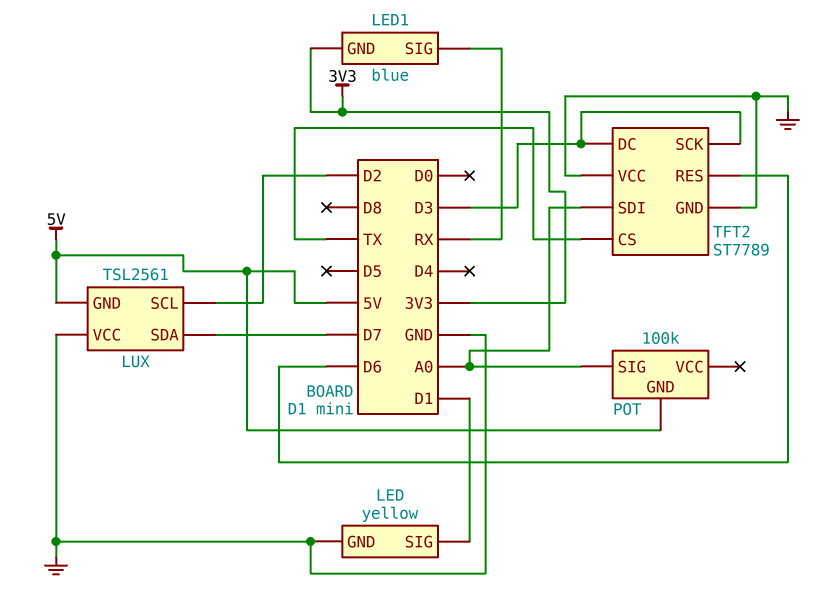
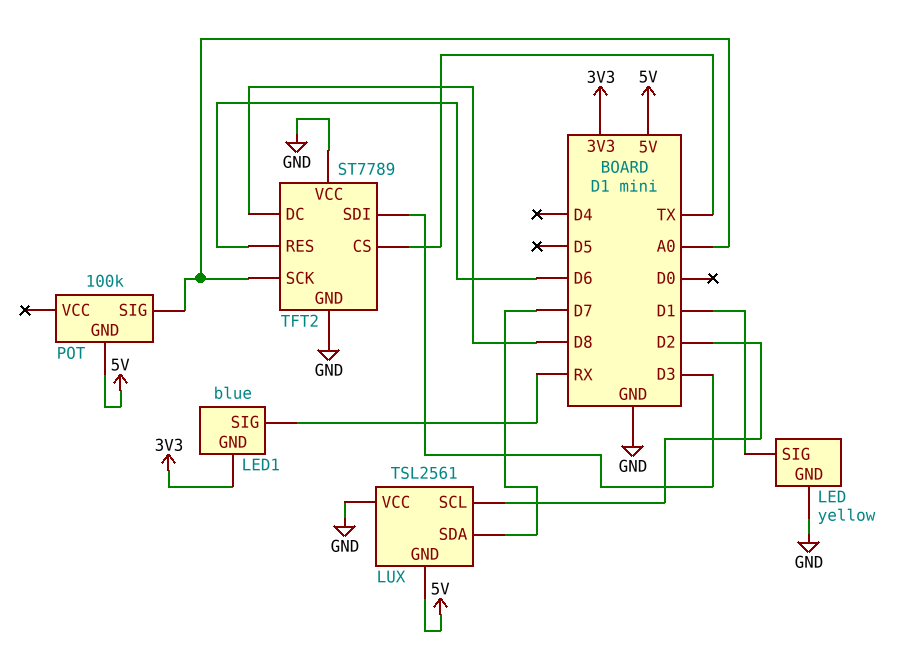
TFT2 pin DC: D3 -> D8
TFT2 pin SCK: D3 -> A0
TFT2 pin SDI: A0 -> D3

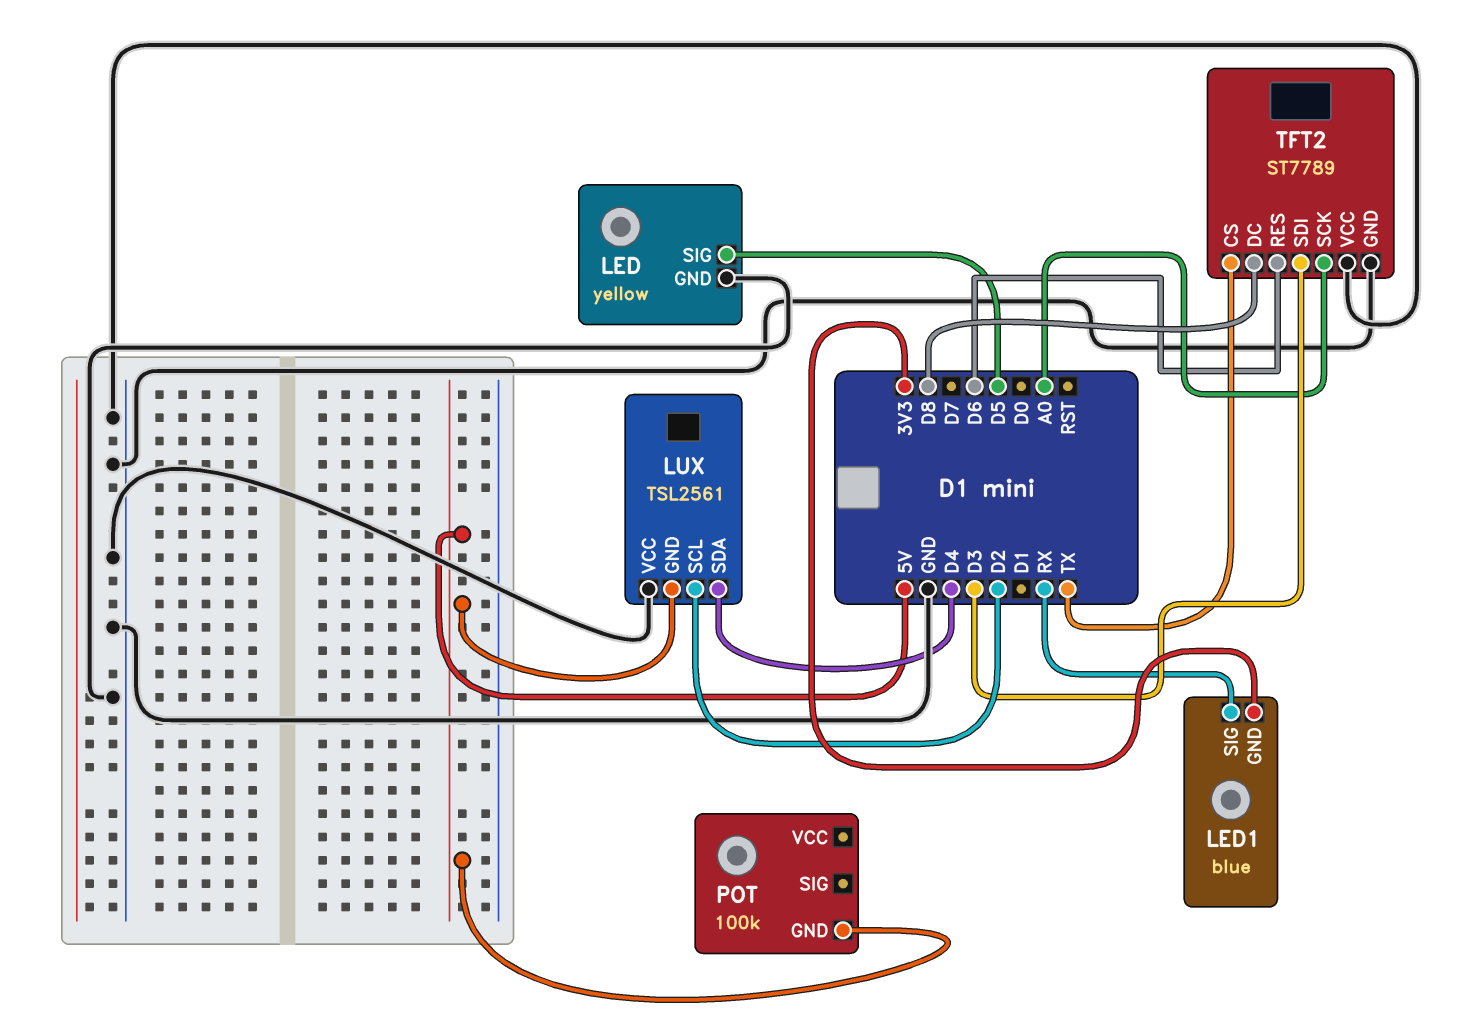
LED pin SIG: D1 -> D5
LUX pin SDA: D7 -> D4
POT pin SIG: A0 -> none

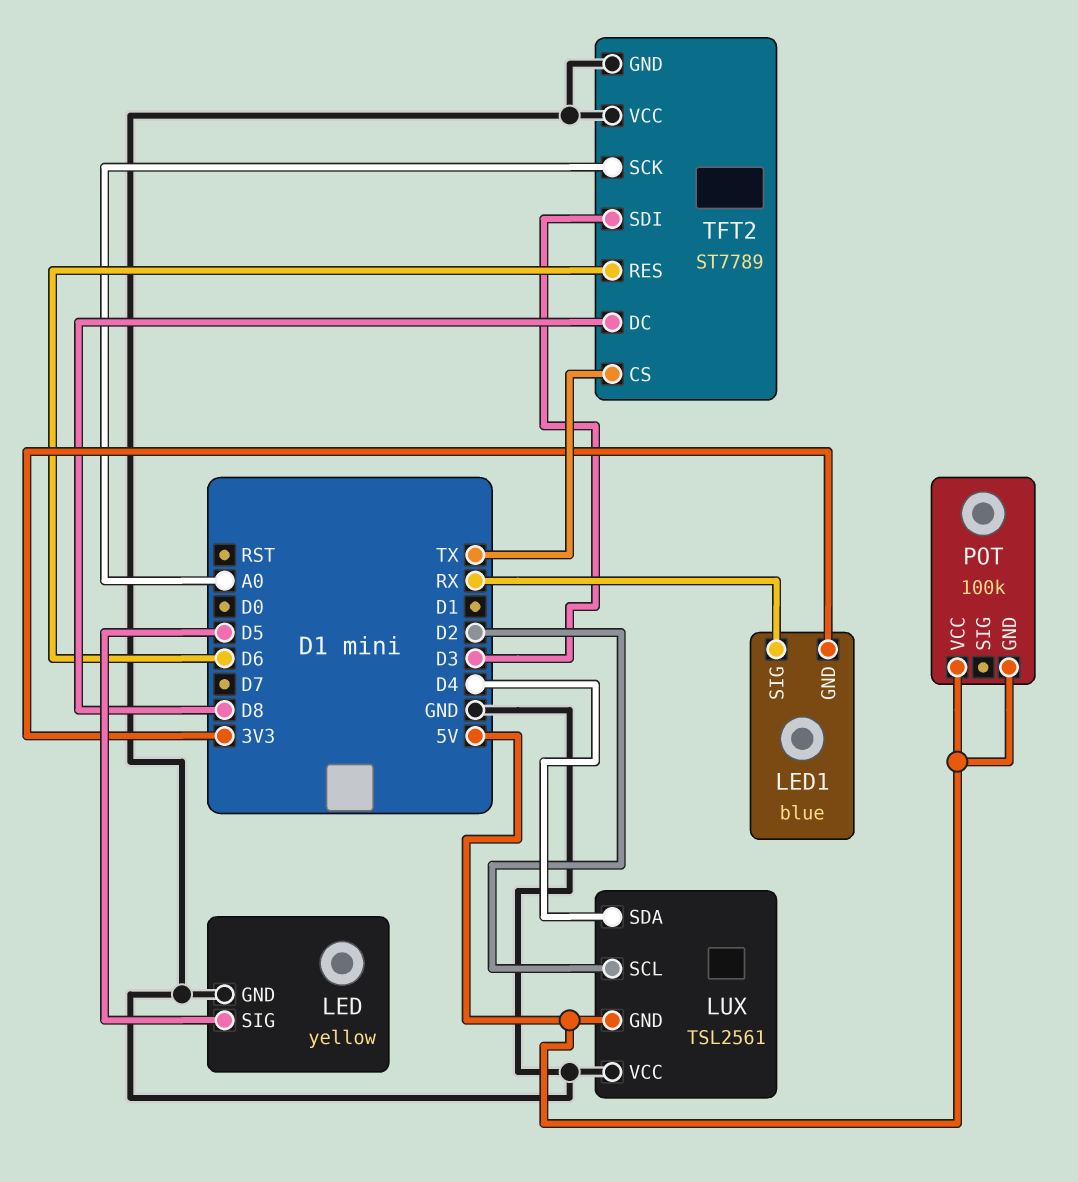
POT pin VCC: none -> 5V

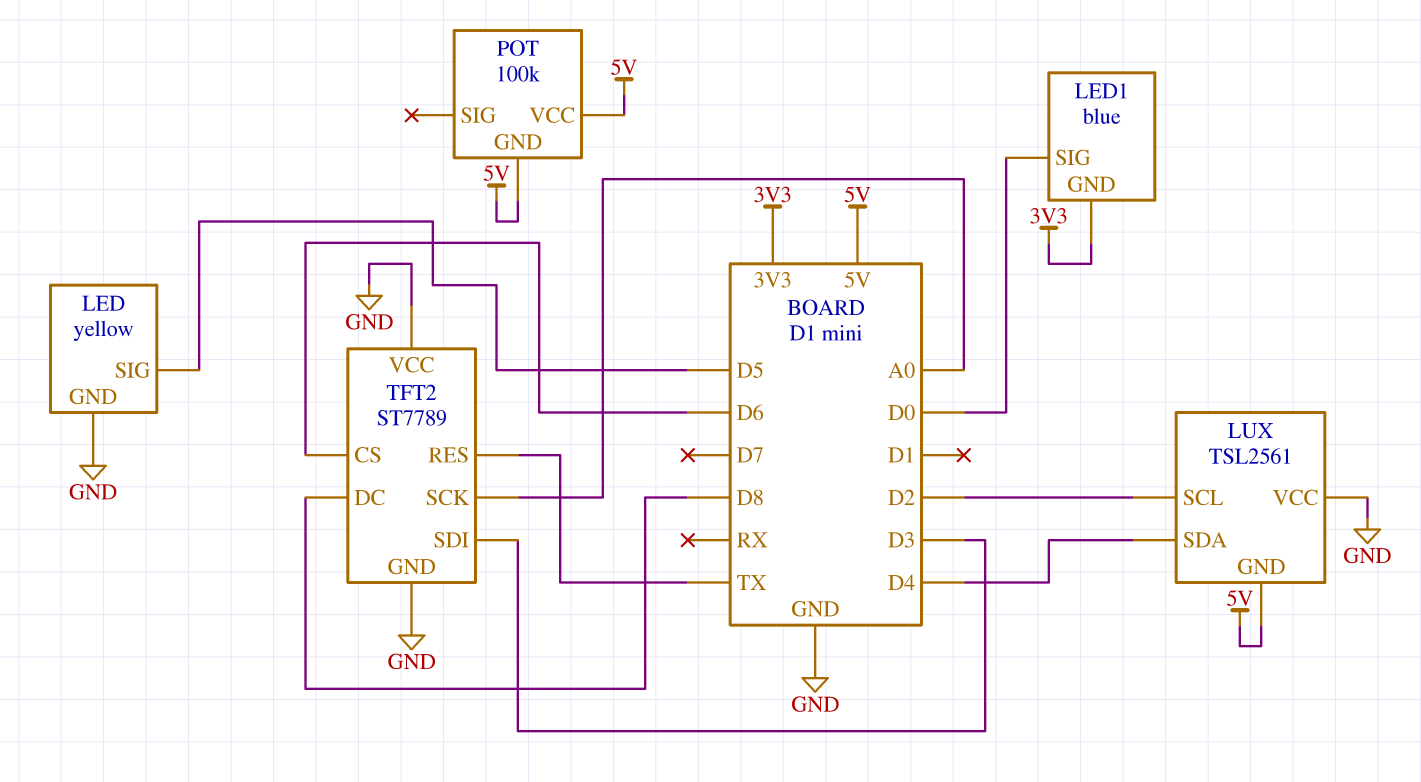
LED1 pin SIG: RX -> D0
TFT2 pin CS: TX -> D6
TFT2 pin RES: D6 -> TX

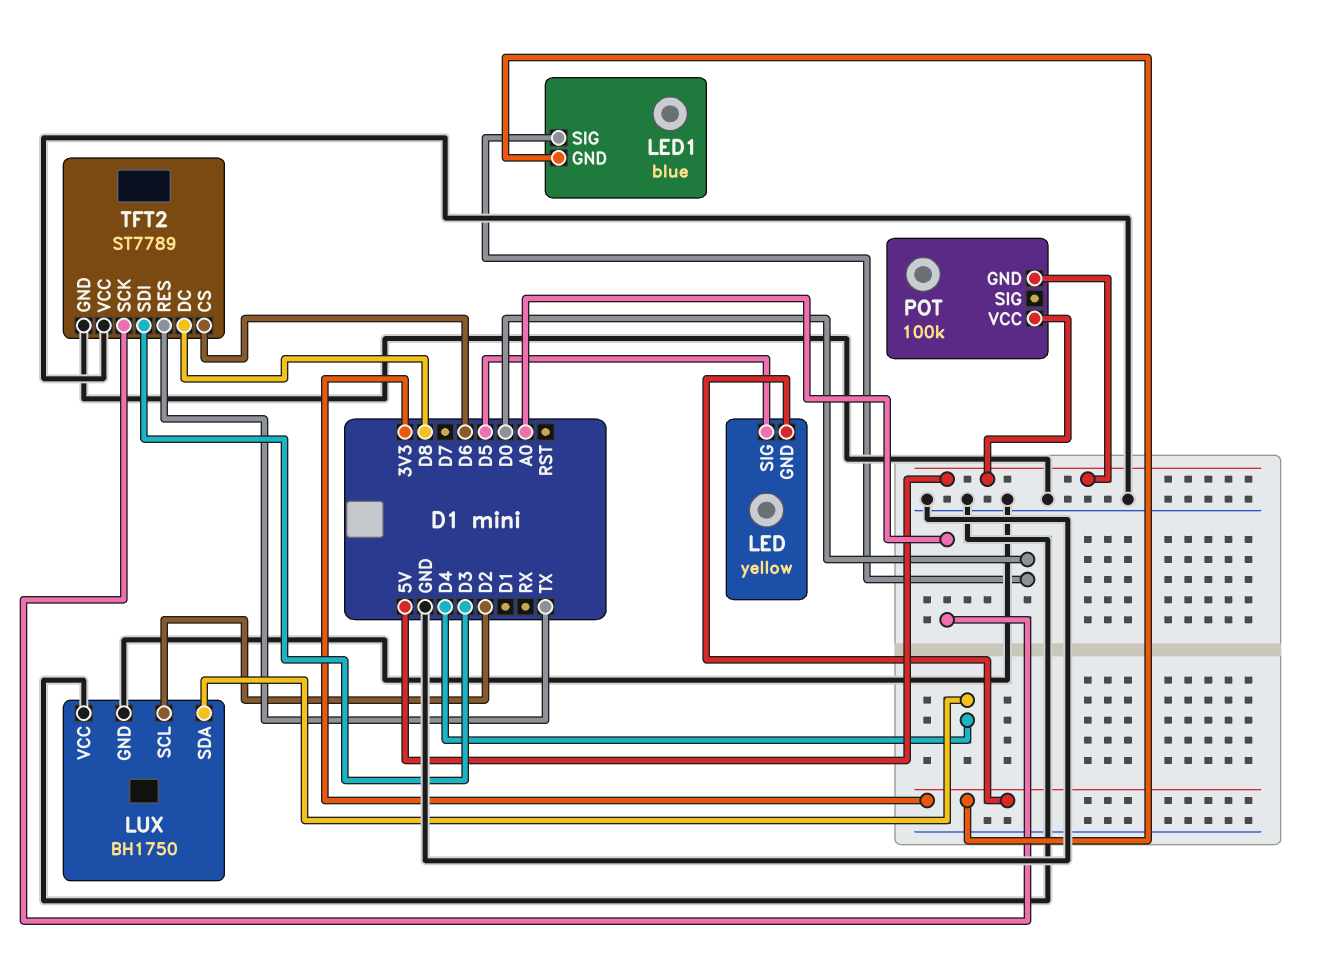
LED pin GND: GND -> 3V3
LUX: TSL2561 -> BH1750
LUX pin GND: 5V -> GND

